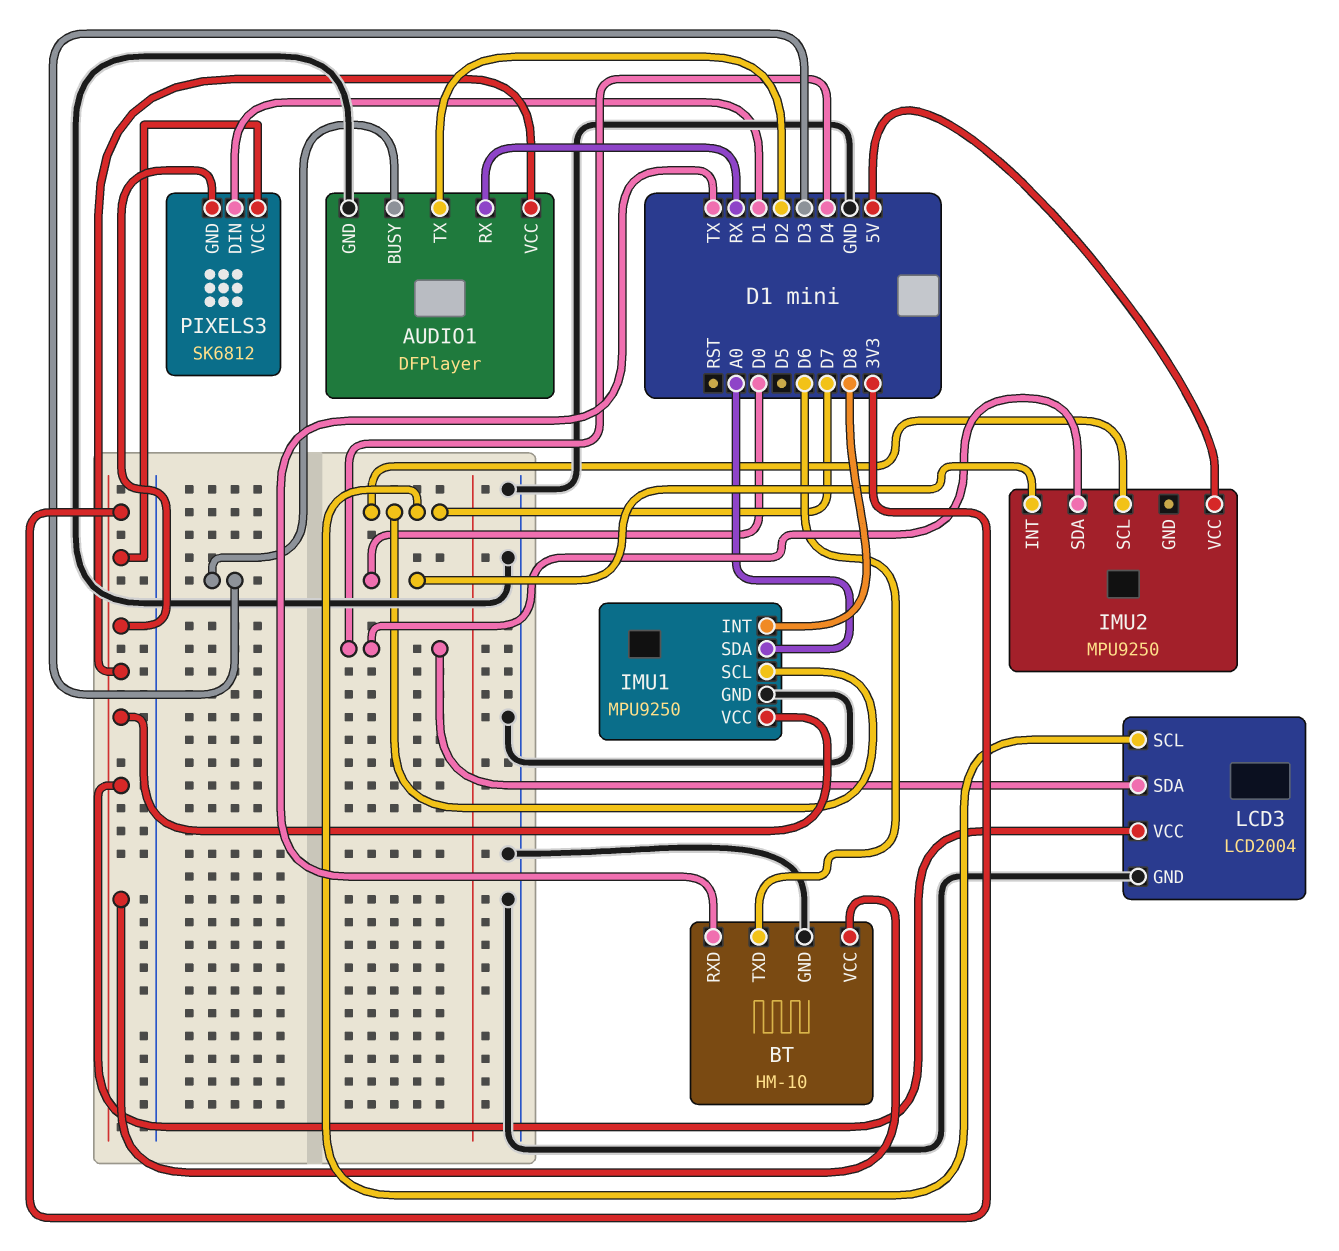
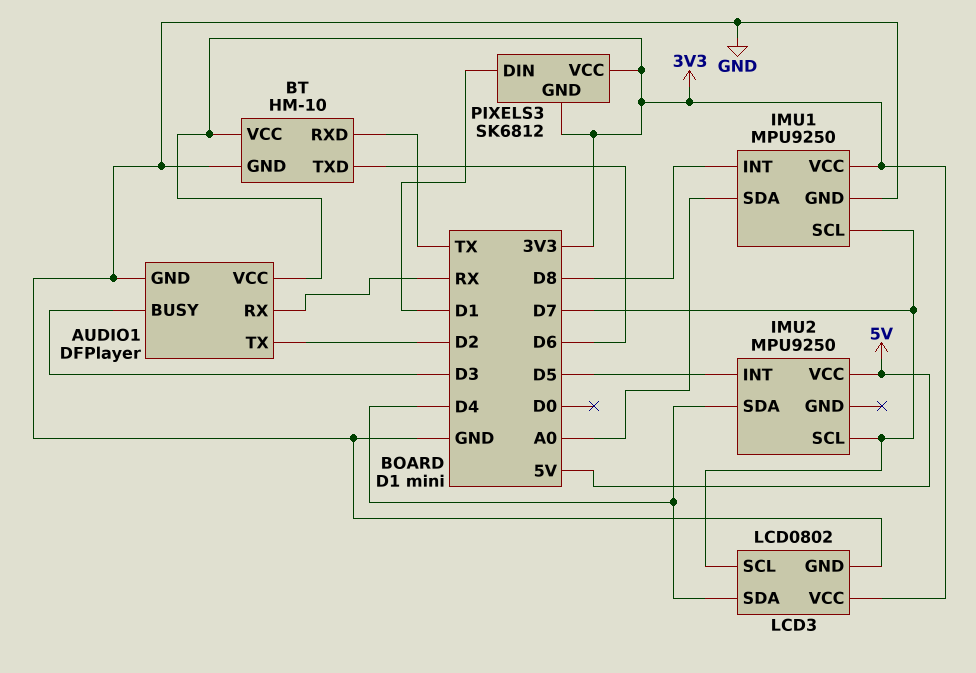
IMU2 pin INT: D0 -> D5
LCD3: LCD2004 -> LCD0802

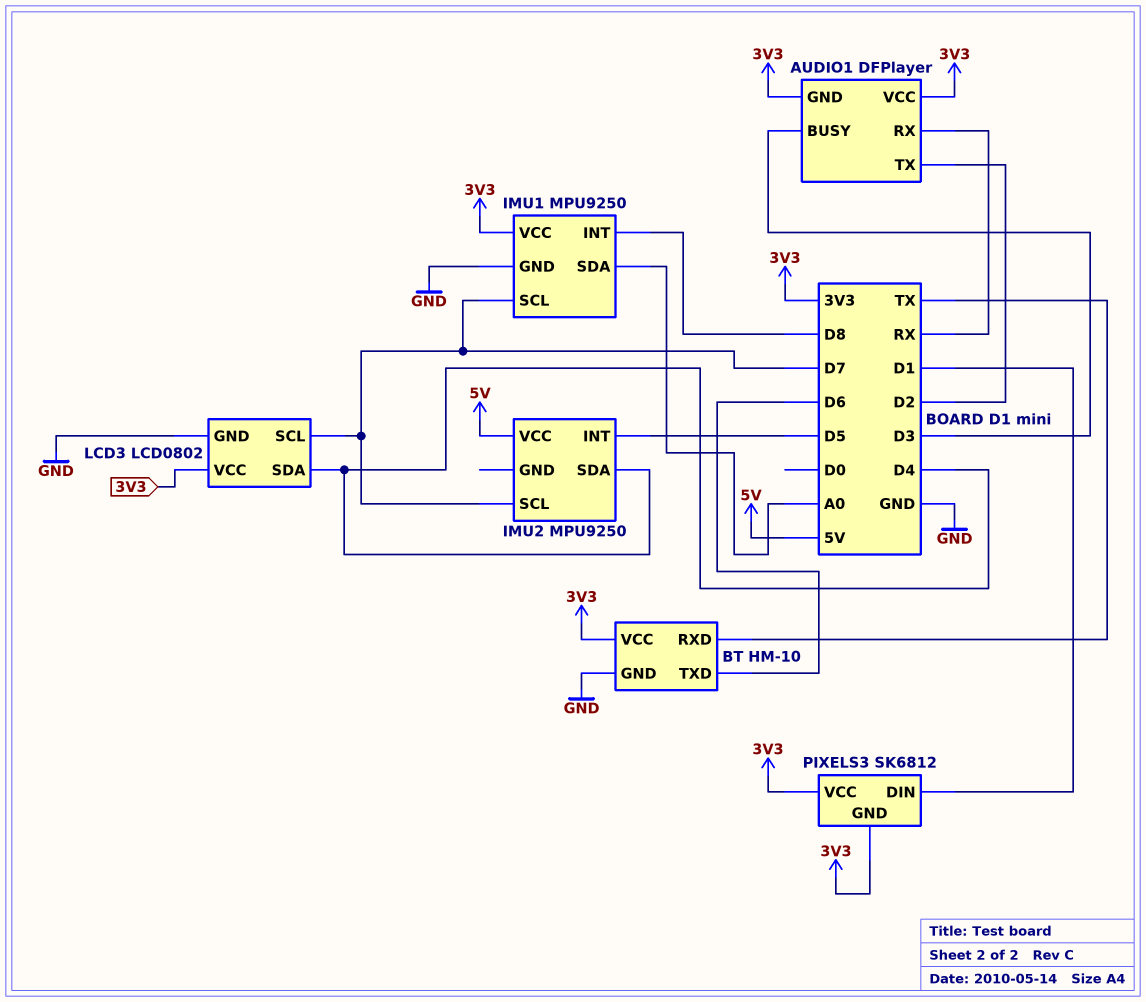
AUDIO1 pin GND: GND -> 3V3

